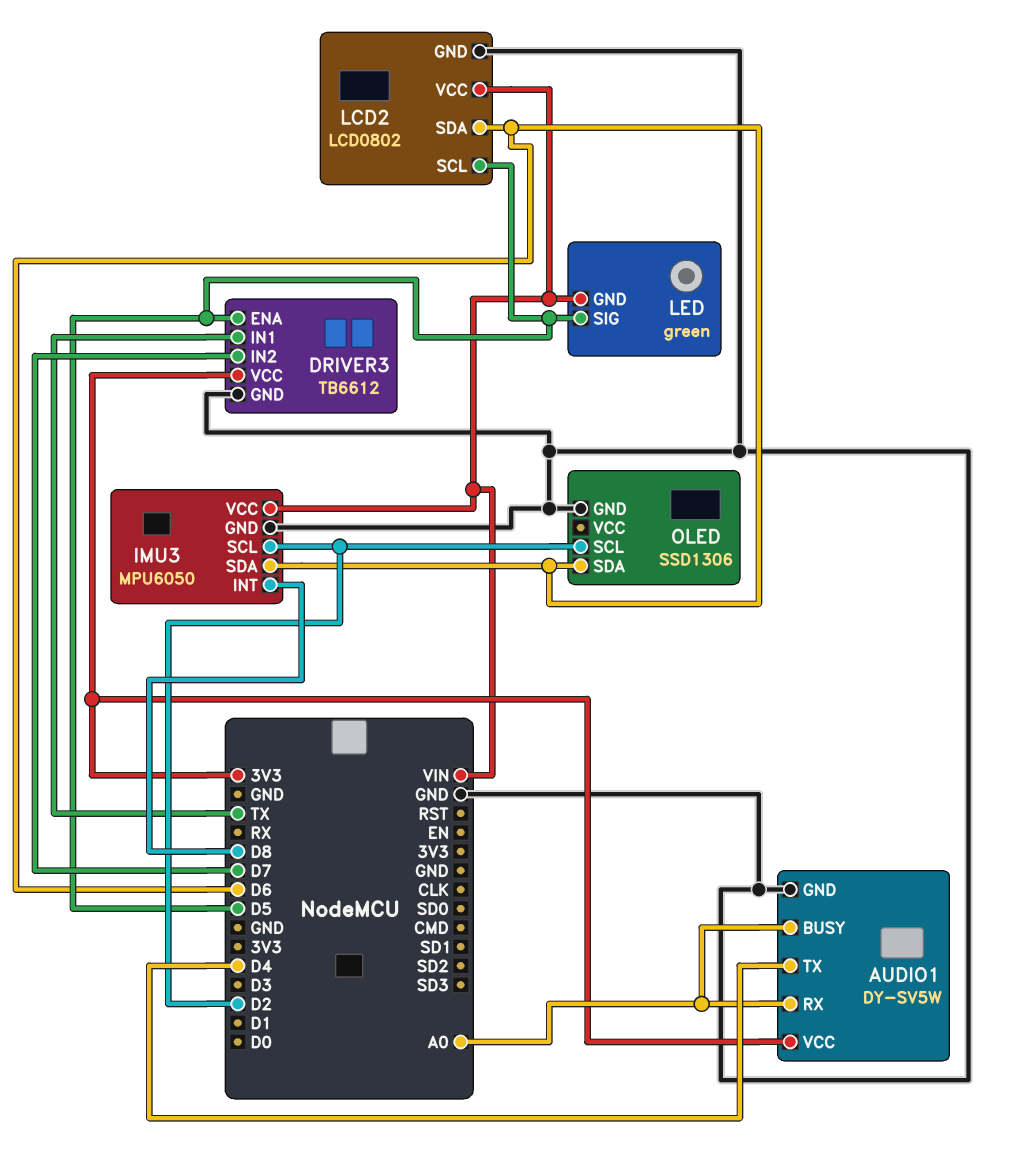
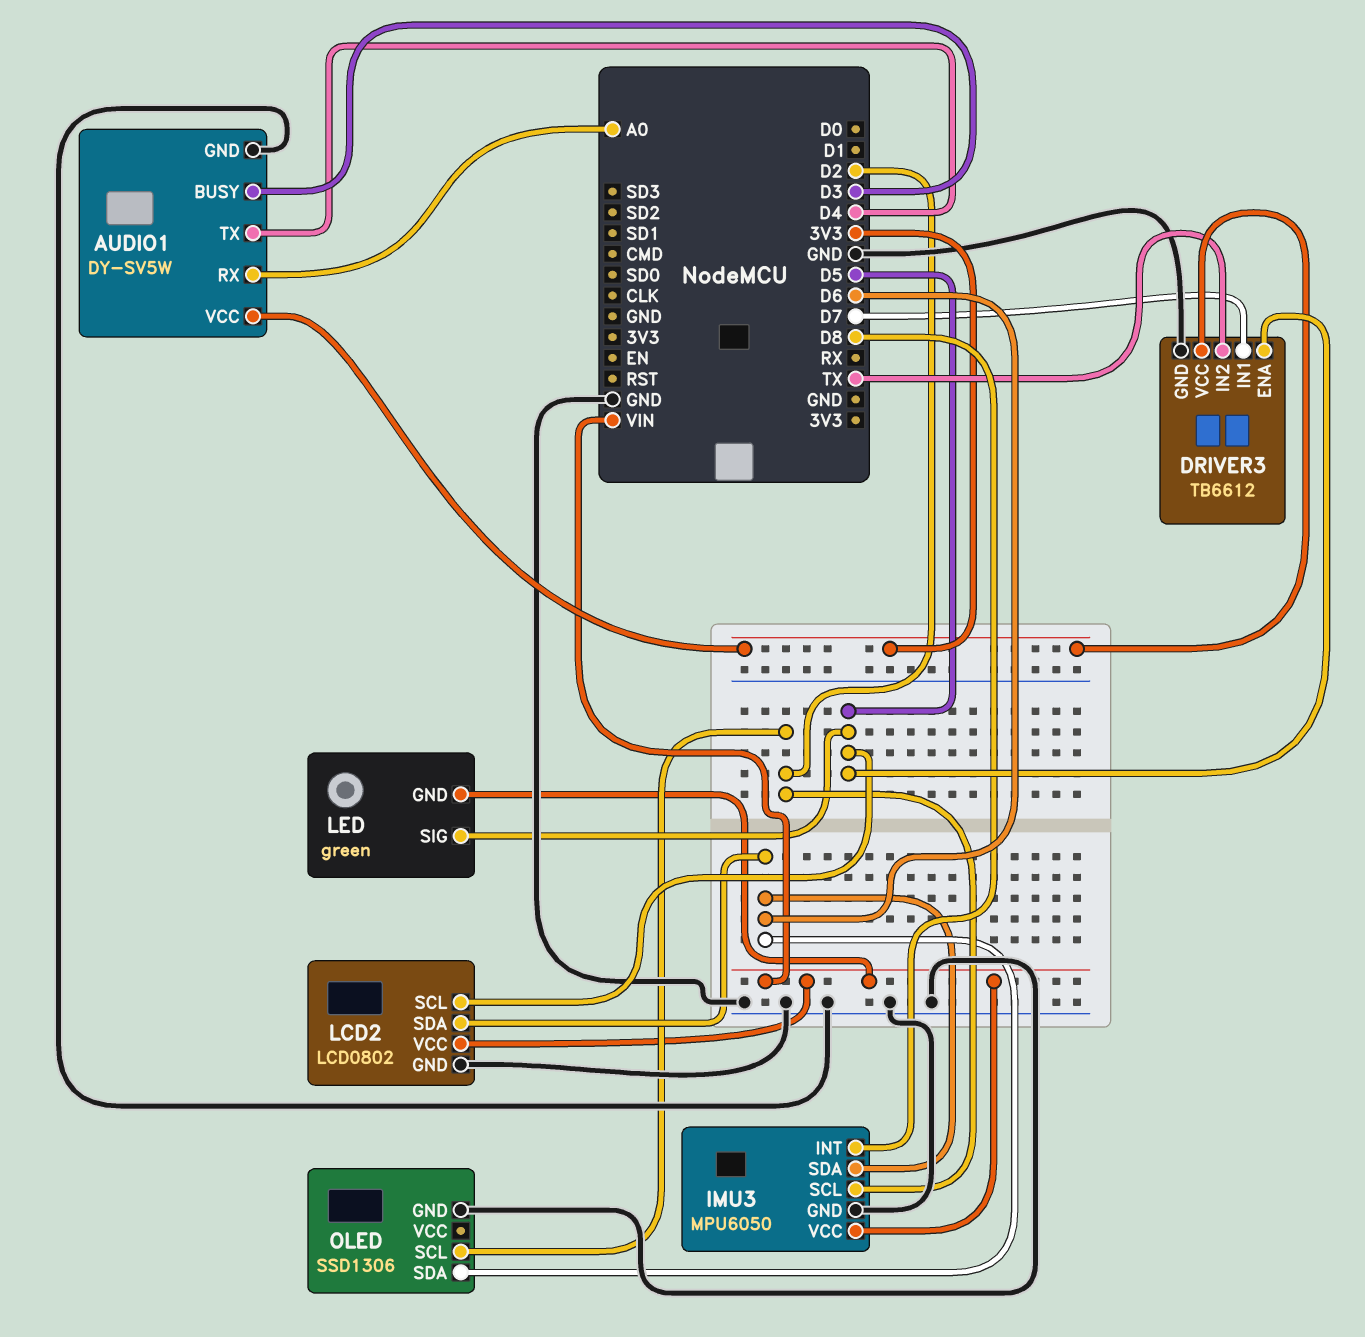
AUDIO1 pin BUSY: A0 -> D3
DRIVER3 pin IN1: TX -> D7
DRIVER3 pin IN2: D7 -> TX

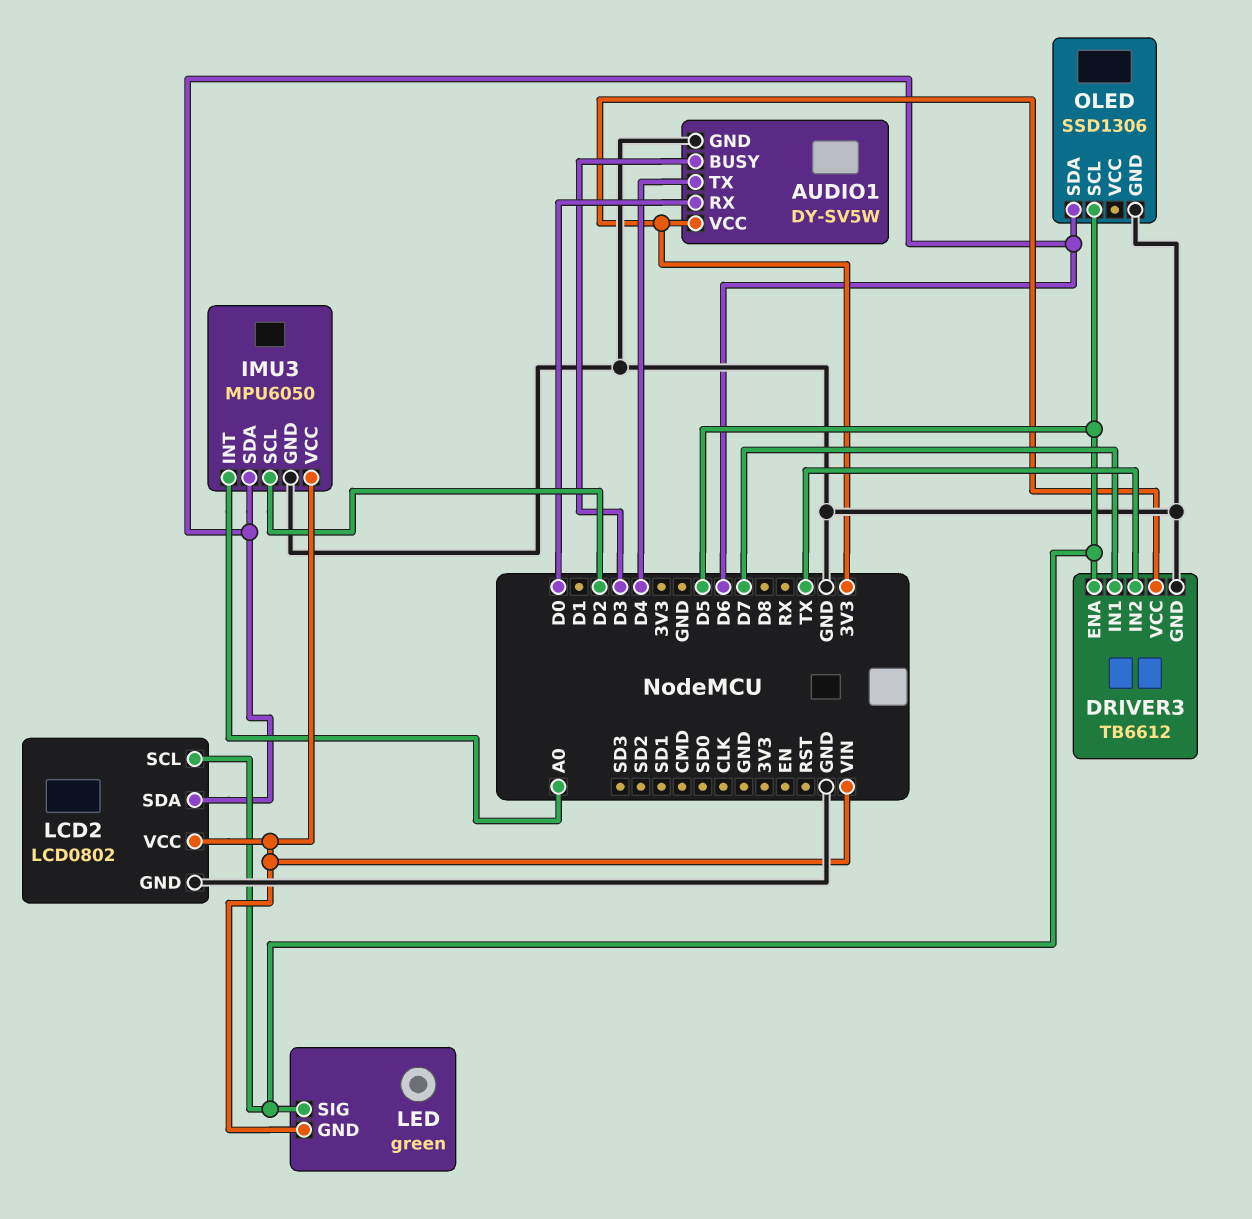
AUDIO1 pin RX: A0 -> D0
IMU3 pin INT: D8 -> A0
OLED pin SCL: D2 -> D5

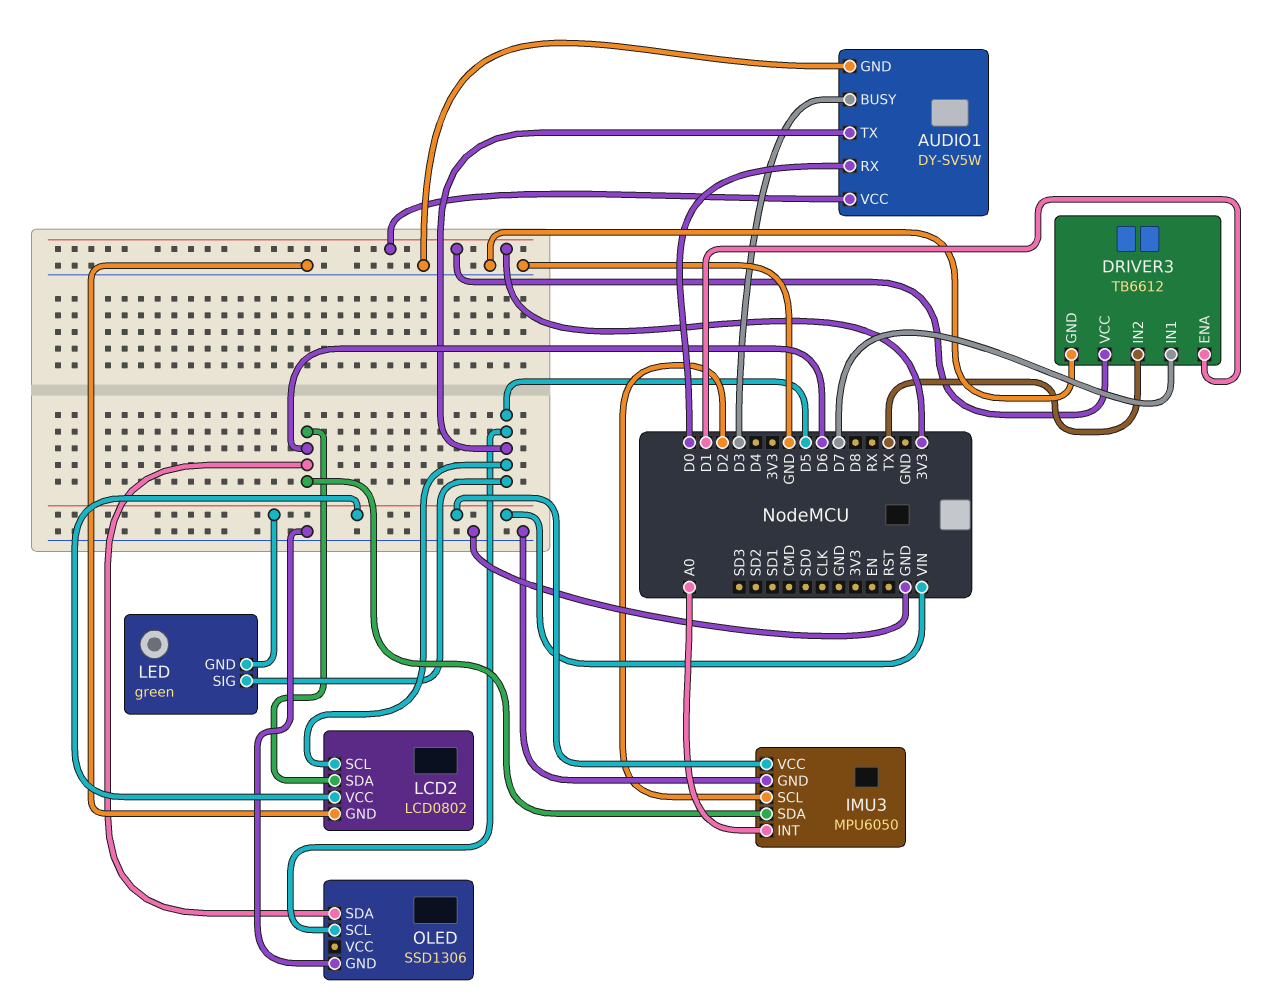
AUDIO1 pin TX: D4 -> D5
DRIVER3 pin ENA: D5 -> D1

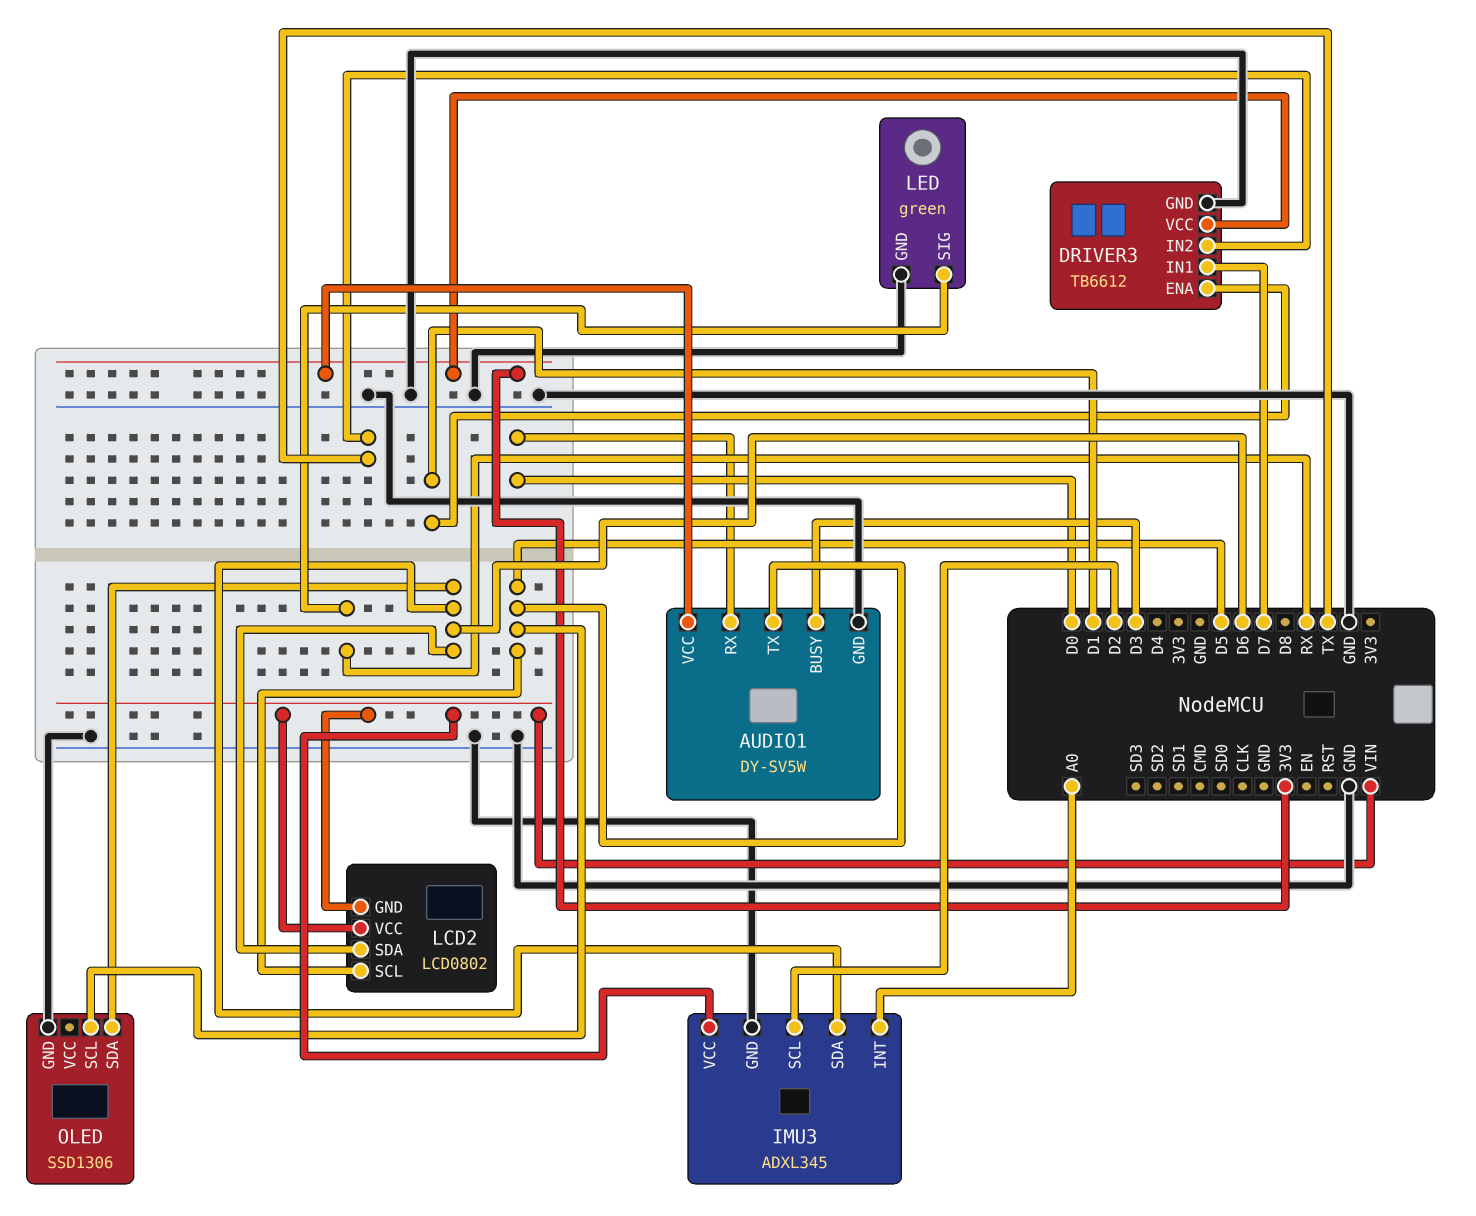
IMU3: MPU6050 -> ADXL345
LCD2 pin GND: GND -> VIN
LED pin GND: VIN -> GND
LED pin SIG: D5 -> RX

